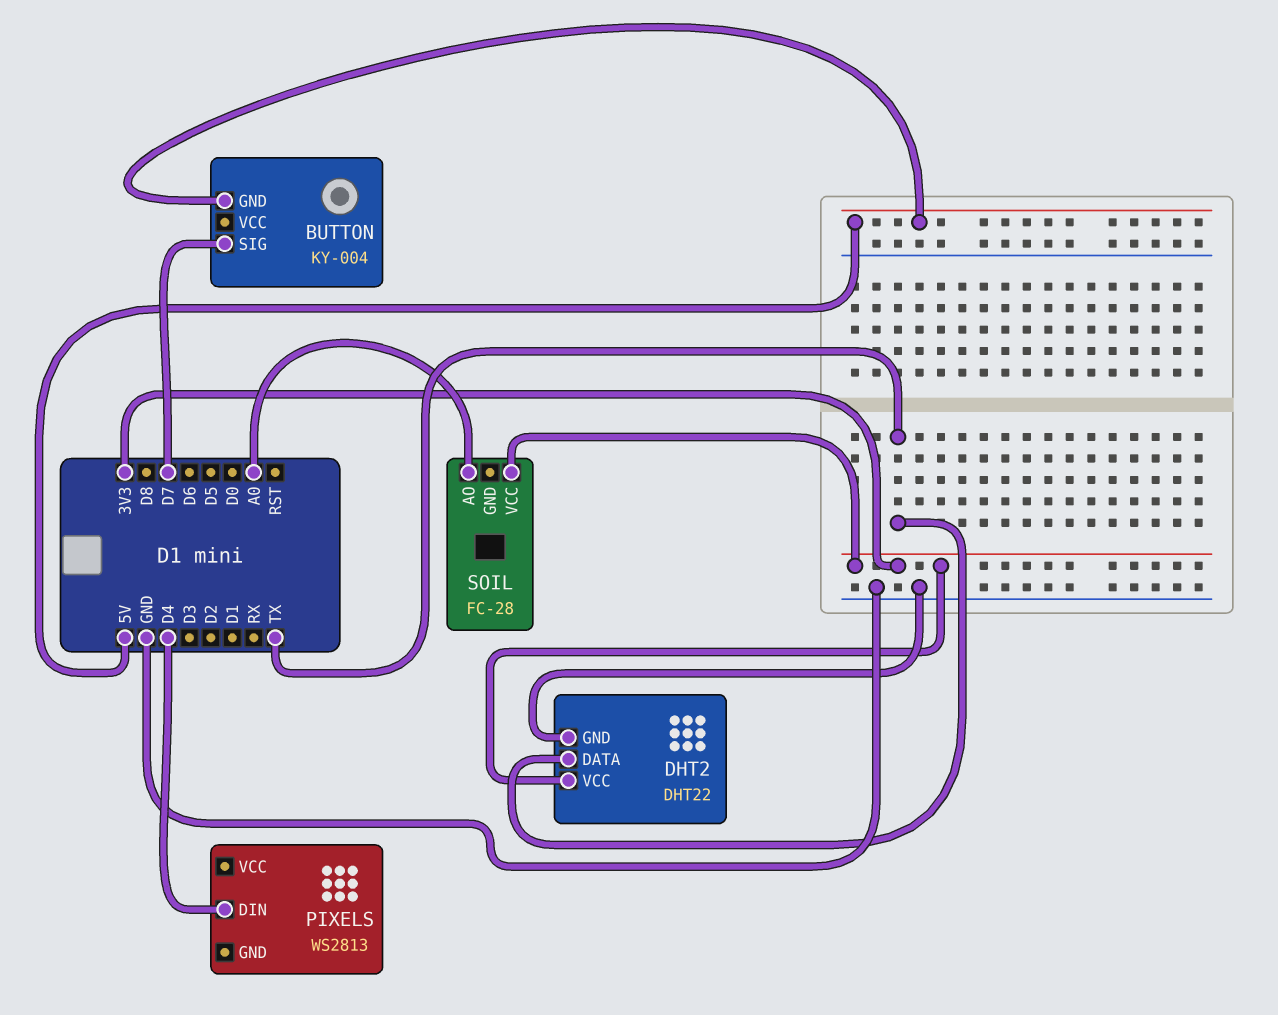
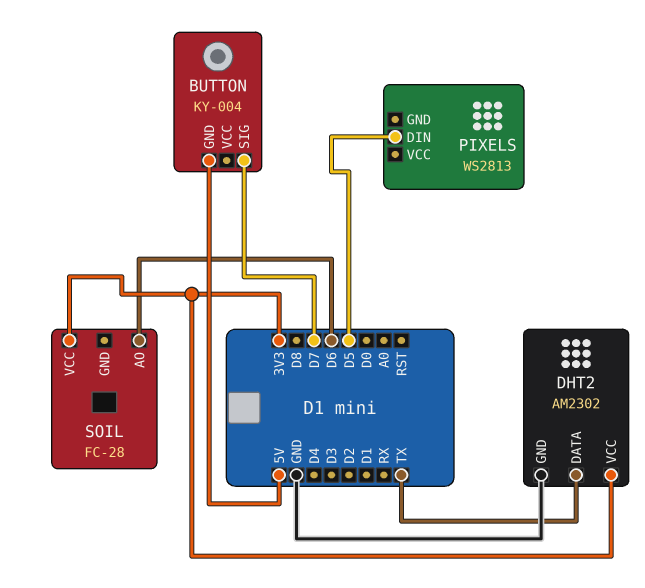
DHT2: DHT22 -> AM2302
PIXELS pin DIN: D4 -> D5
SOIL pin AO: A0 -> D6

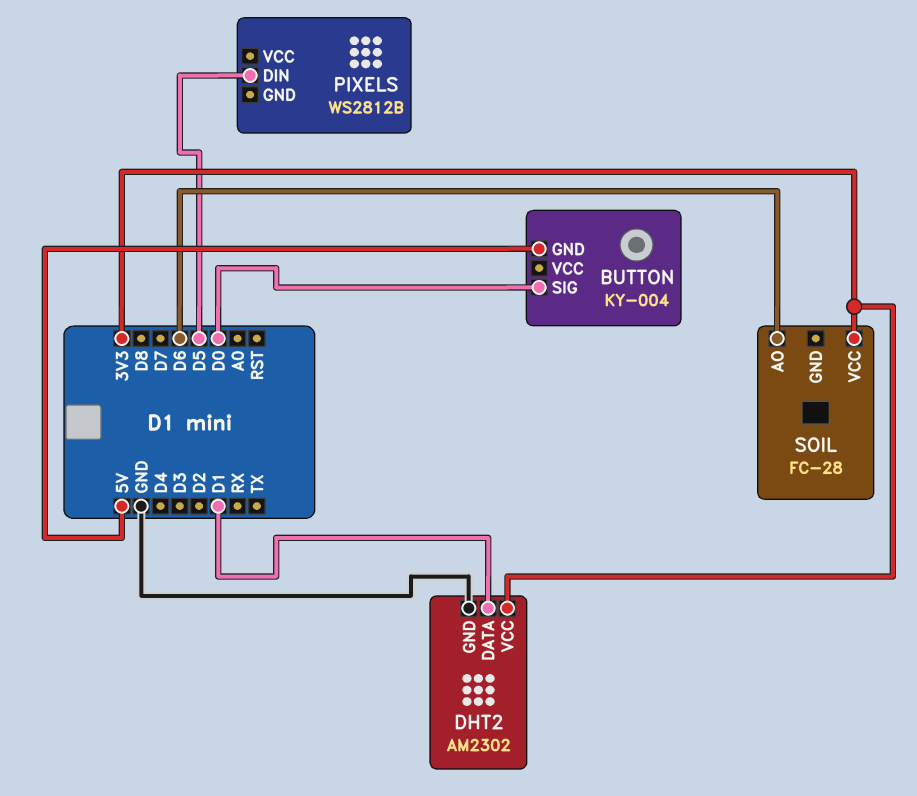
BUTTON pin SIG: D7 -> D0
DHT2 pin DATA: TX -> D1
PIXELS: WS2813 -> WS2812B

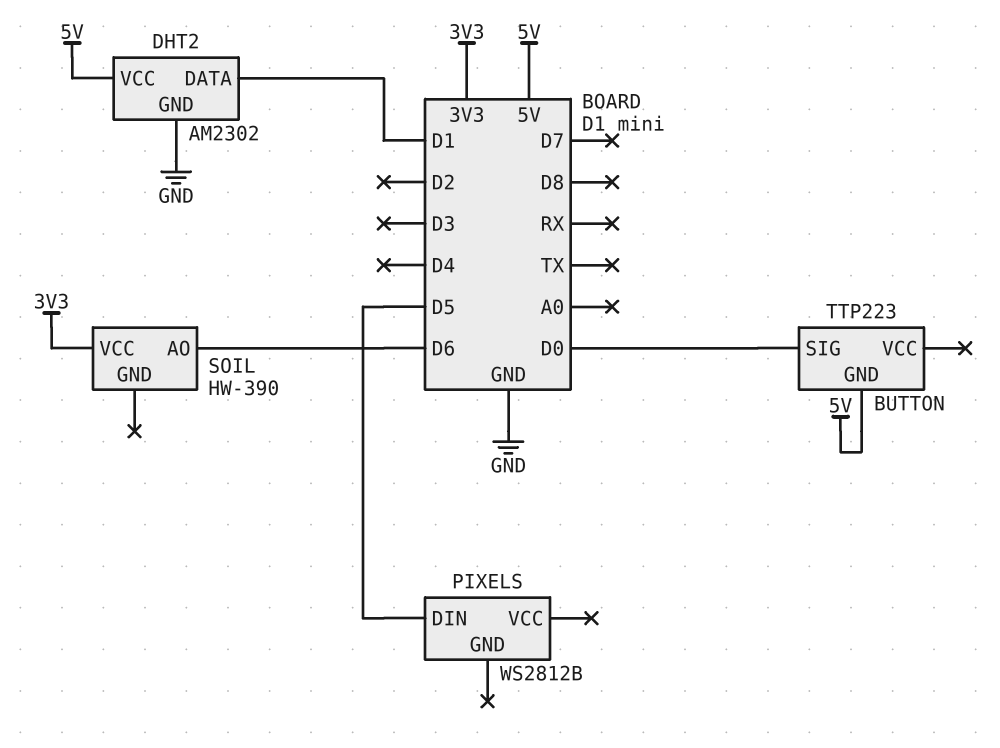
BUTTON: KY-004 -> TTP223
DHT2 pin VCC: 3V3 -> 5V
SOIL: FC-28 -> HW-390

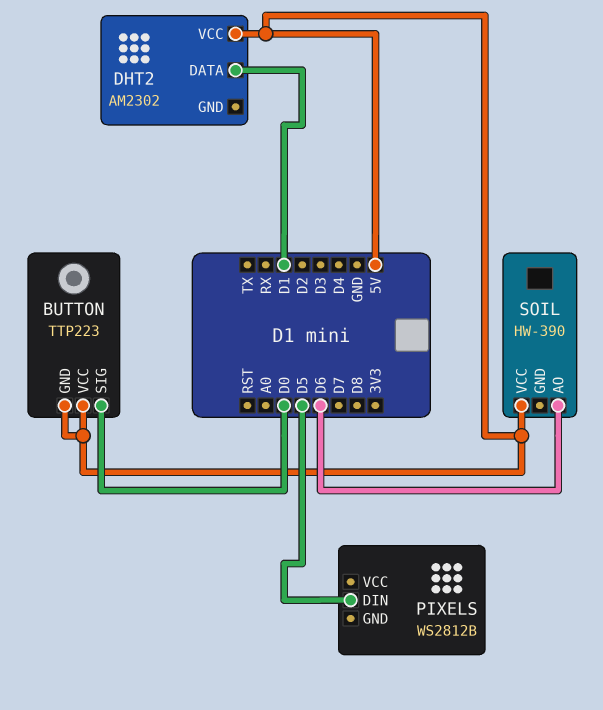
BUTTON pin VCC: none -> 5V
DHT2 pin GND: GND -> none
SOIL pin VCC: 3V3 -> 5V

